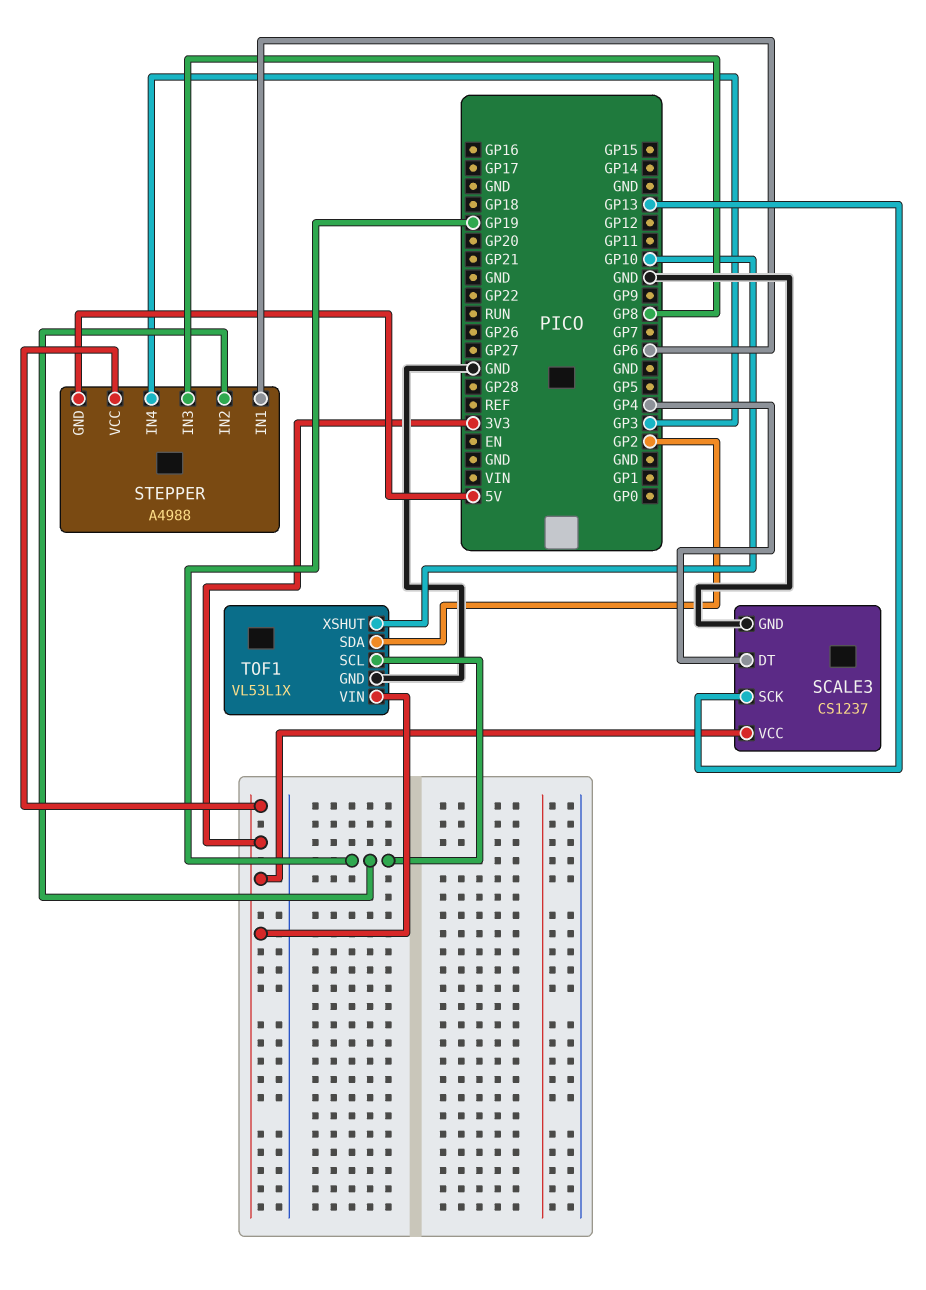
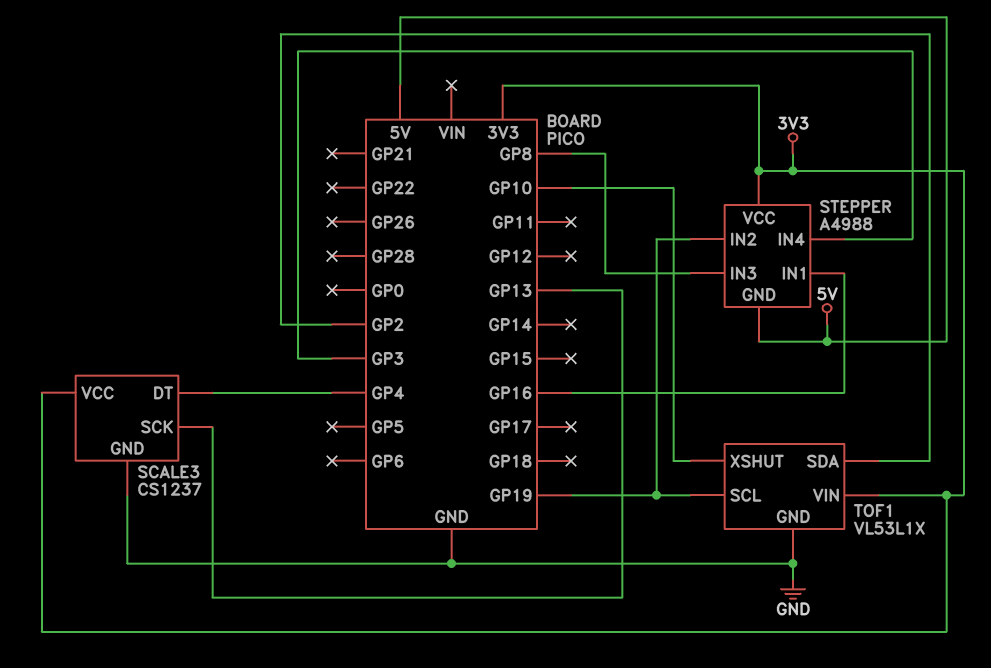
STEPPER pin IN1: GP6 -> GP16

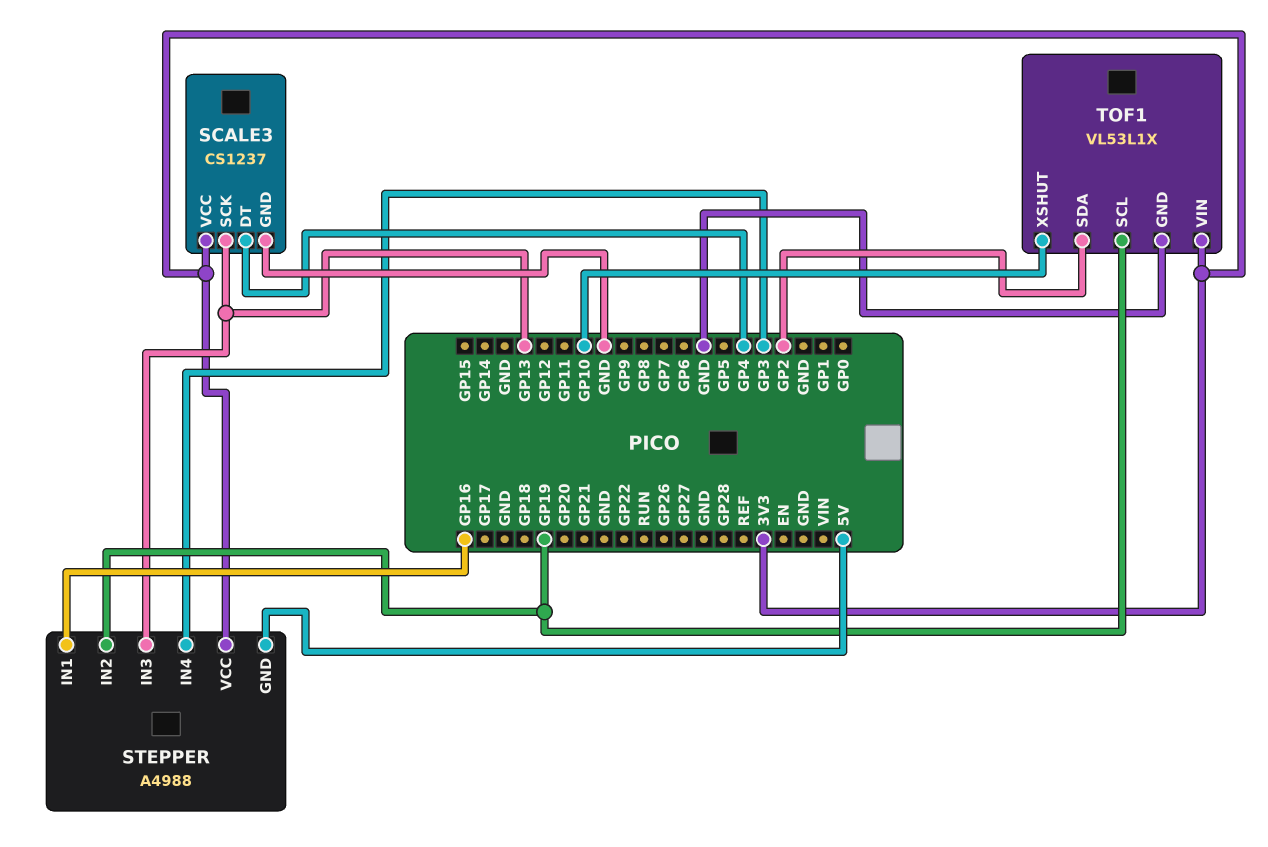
STEPPER pin IN3: GP8 -> GP13

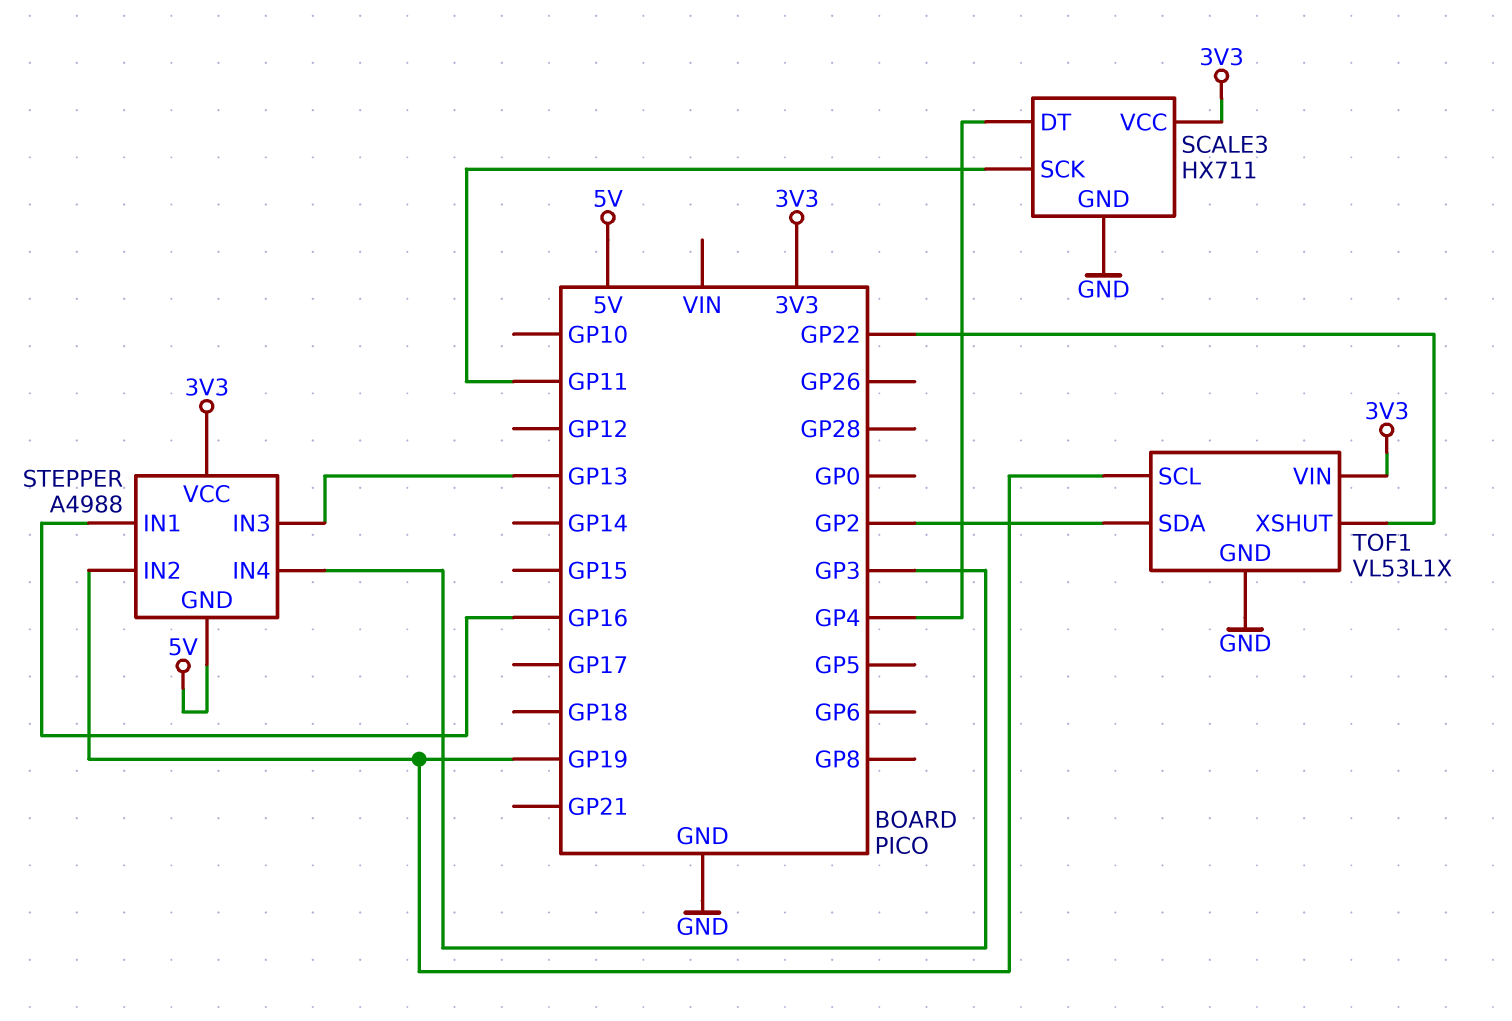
SCALE3: CS1237 -> HX711
SCALE3 pin SCK: GP13 -> GP11
TOF1 pin XSHUT: GP10 -> GP22

